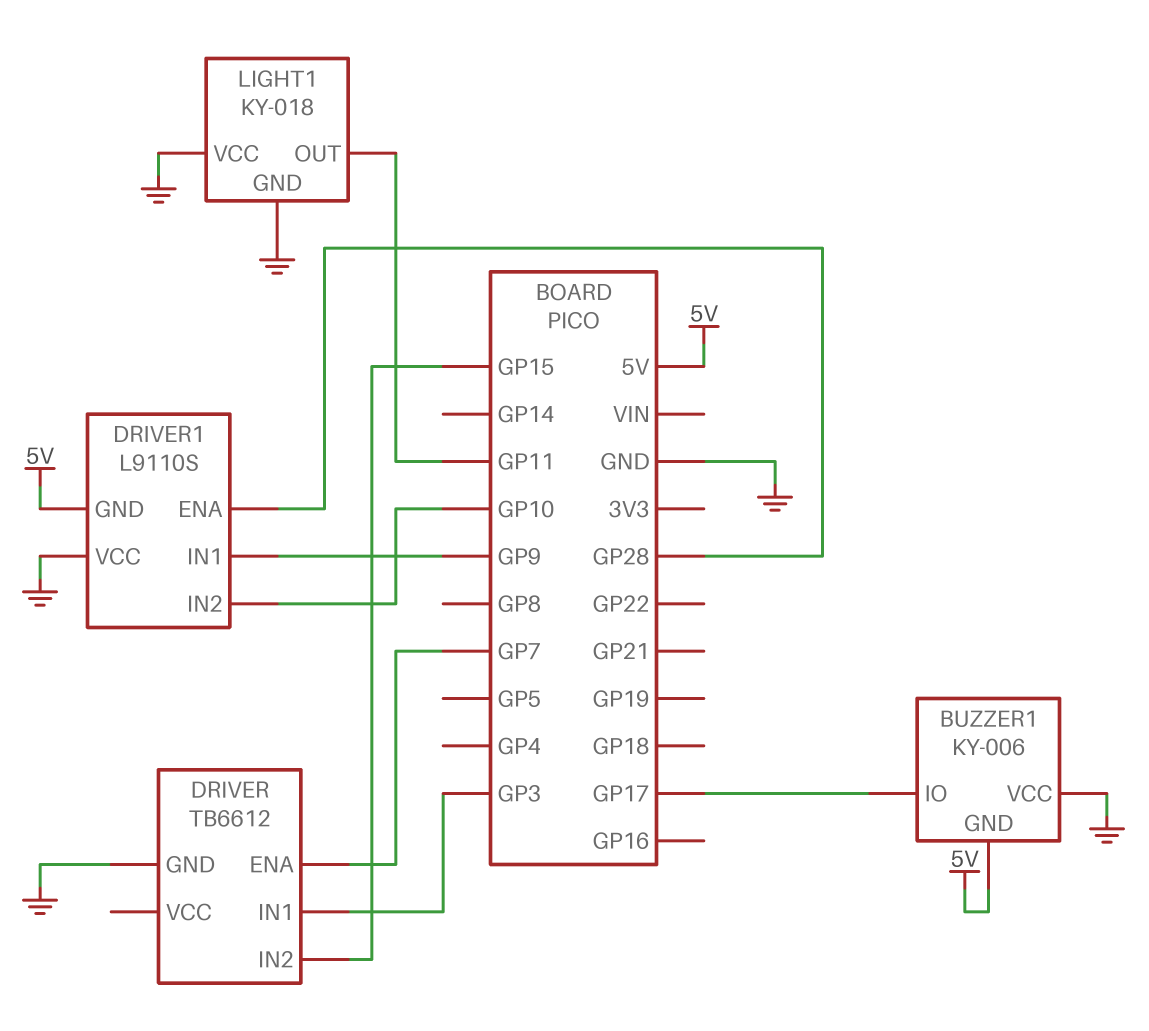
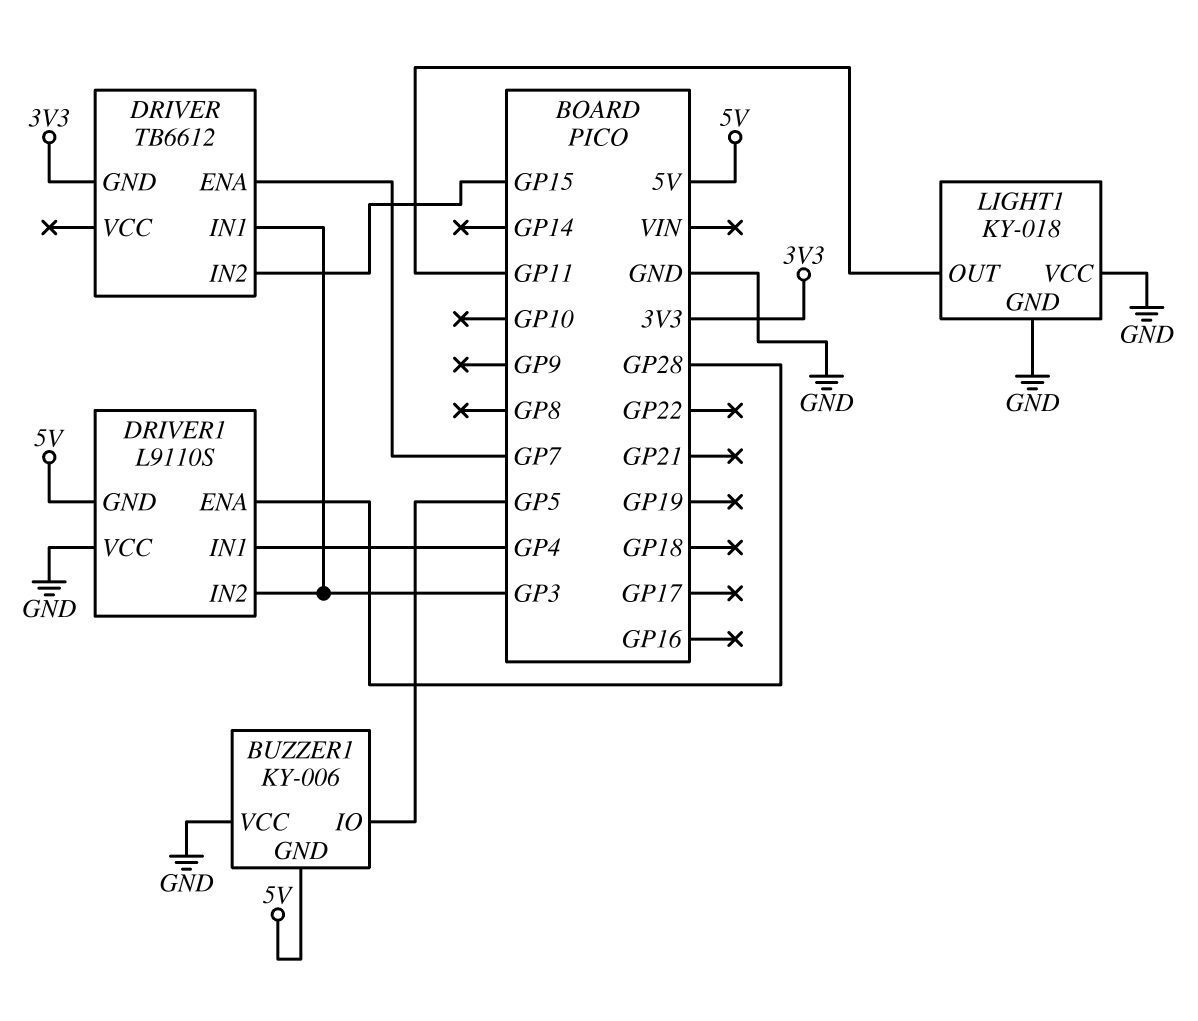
BUZZER1 pin IO: GP17 -> GP5
DRIVER pin GND: GND -> 3V3
DRIVER1 pin IN1: GP9 -> GP4
DRIVER1 pin IN2: GP10 -> GP3

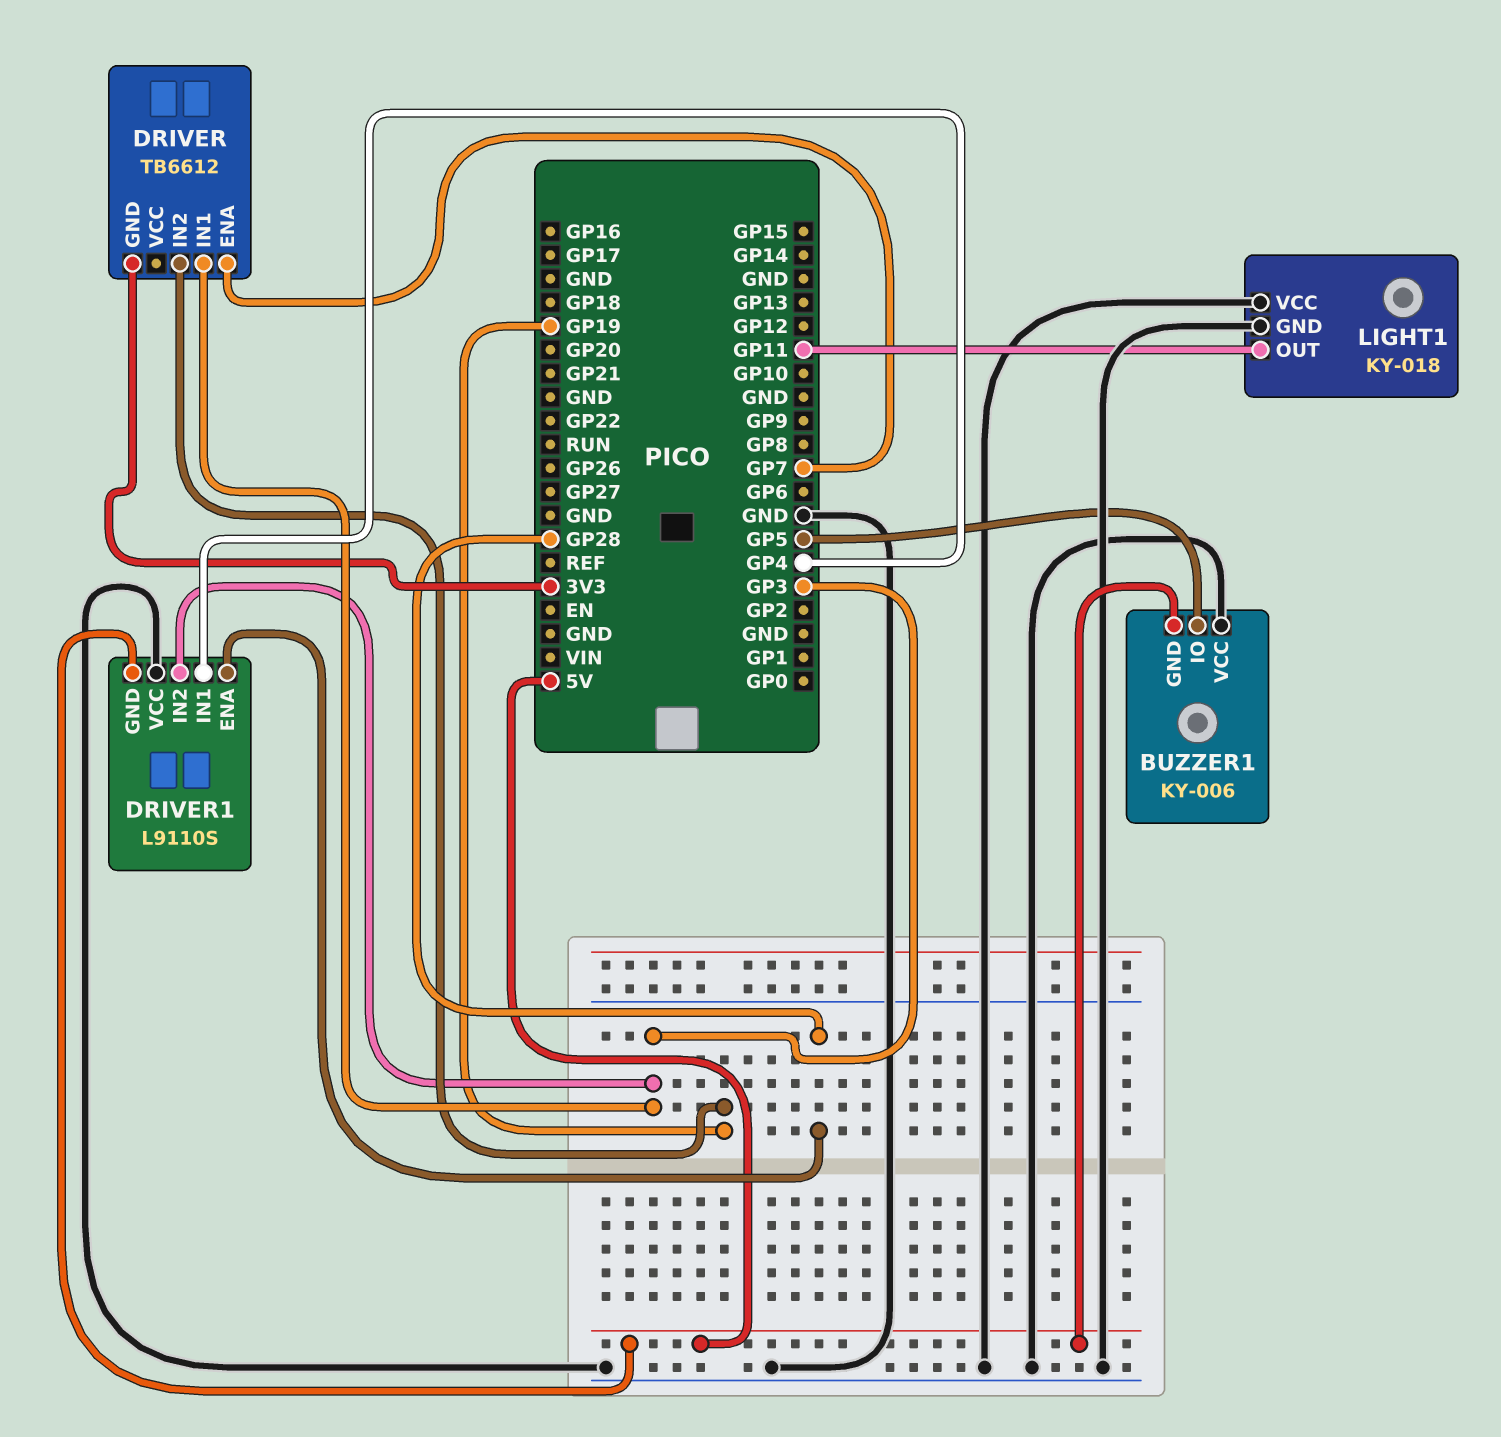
DRIVER pin IN2: GP15 -> GP19

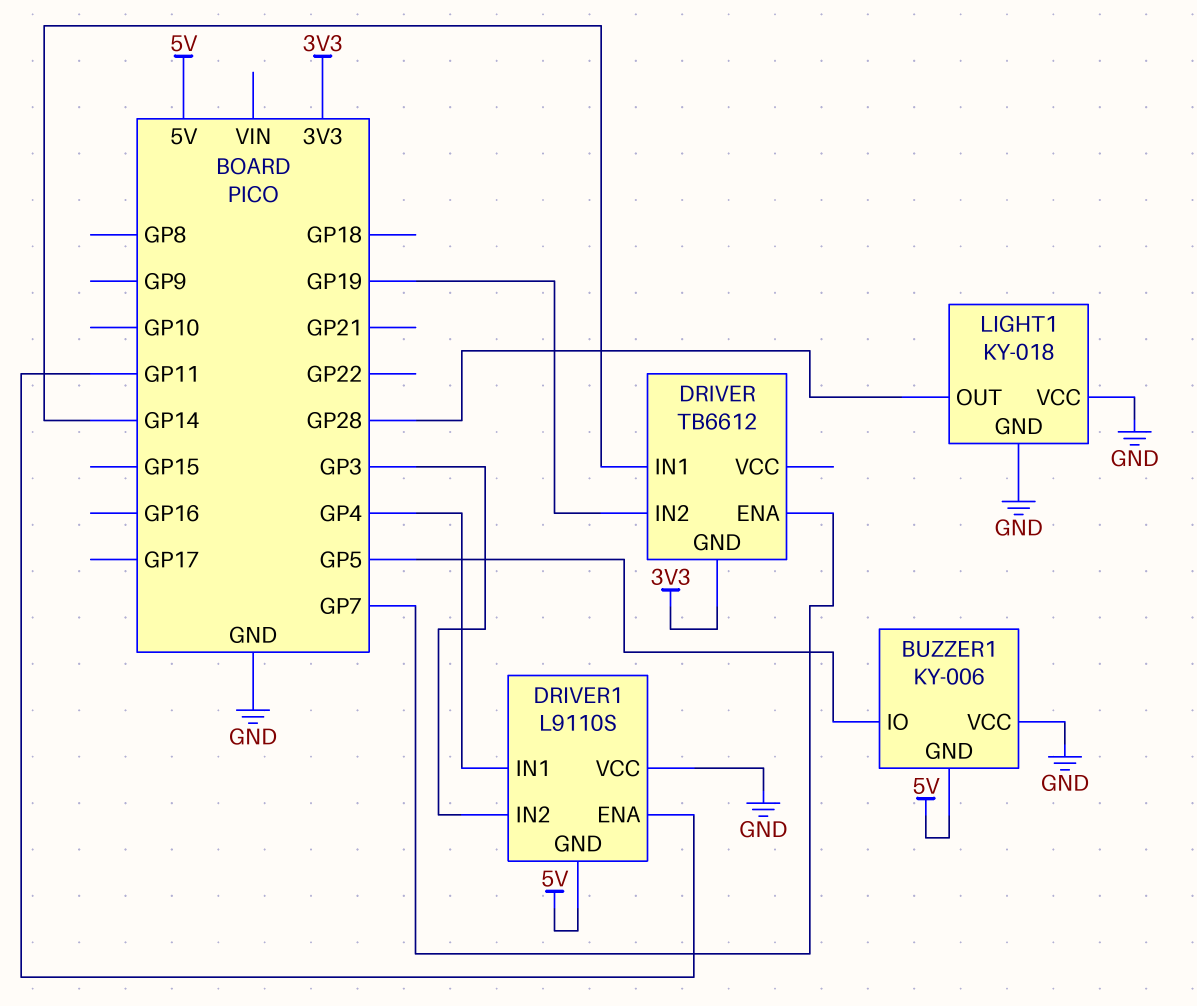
DRIVER pin IN1: GP3 -> GP14
DRIVER1 pin ENA: GP28 -> GP11
LIGHT1 pin OUT: GP11 -> GP28

